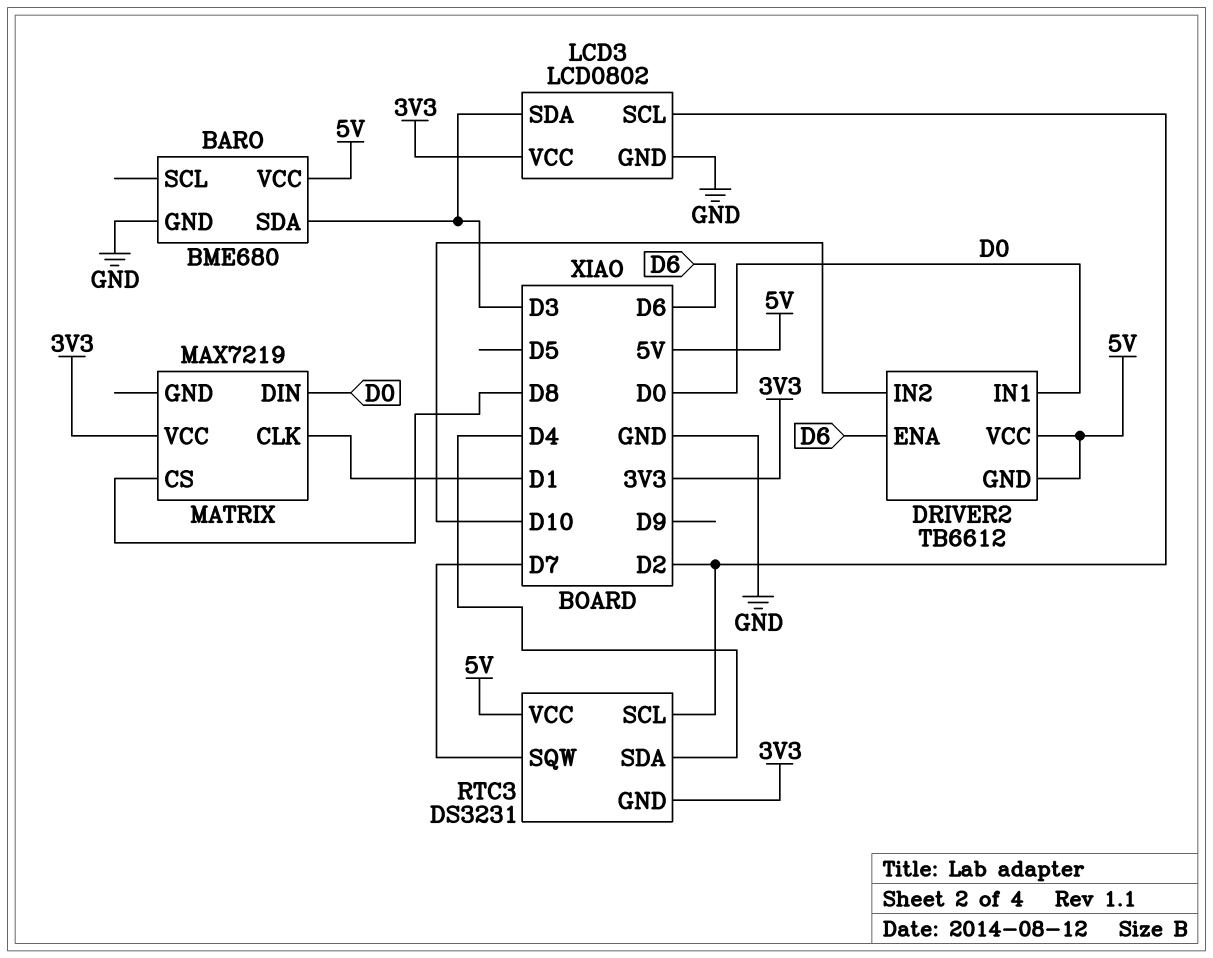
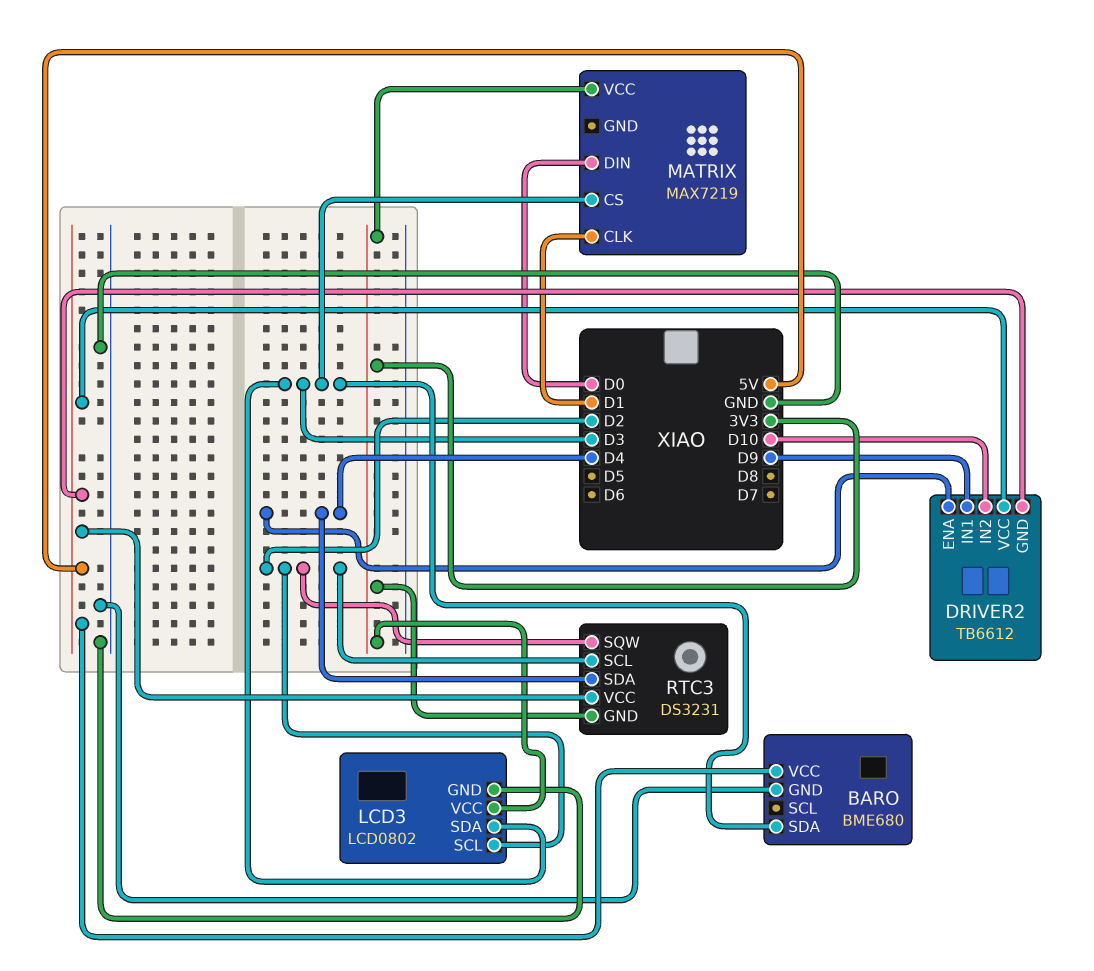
DRIVER2 pin ENA: D6 -> D4
DRIVER2 pin IN1: D0 -> D9
MATRIX pin CS: D8 -> D3
RTC3 pin SQW: D7 -> D2

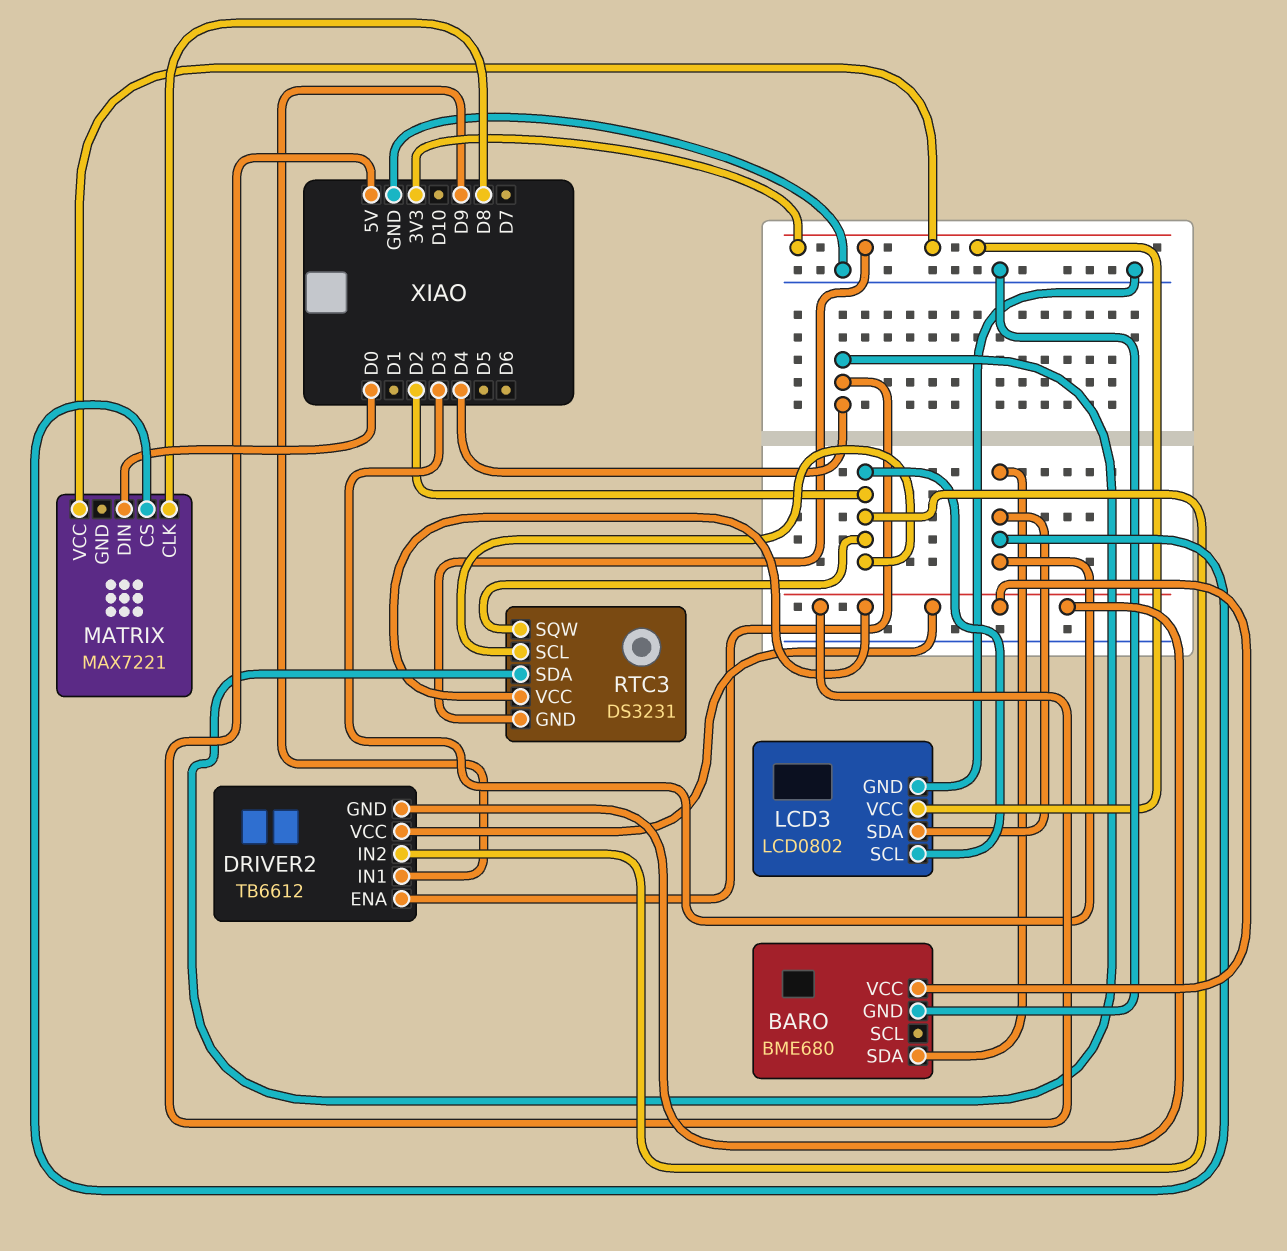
DRIVER2 pin IN2: D10 -> D2
MATRIX: MAX7219 -> MAX7221
MATRIX pin CLK: D1 -> D8

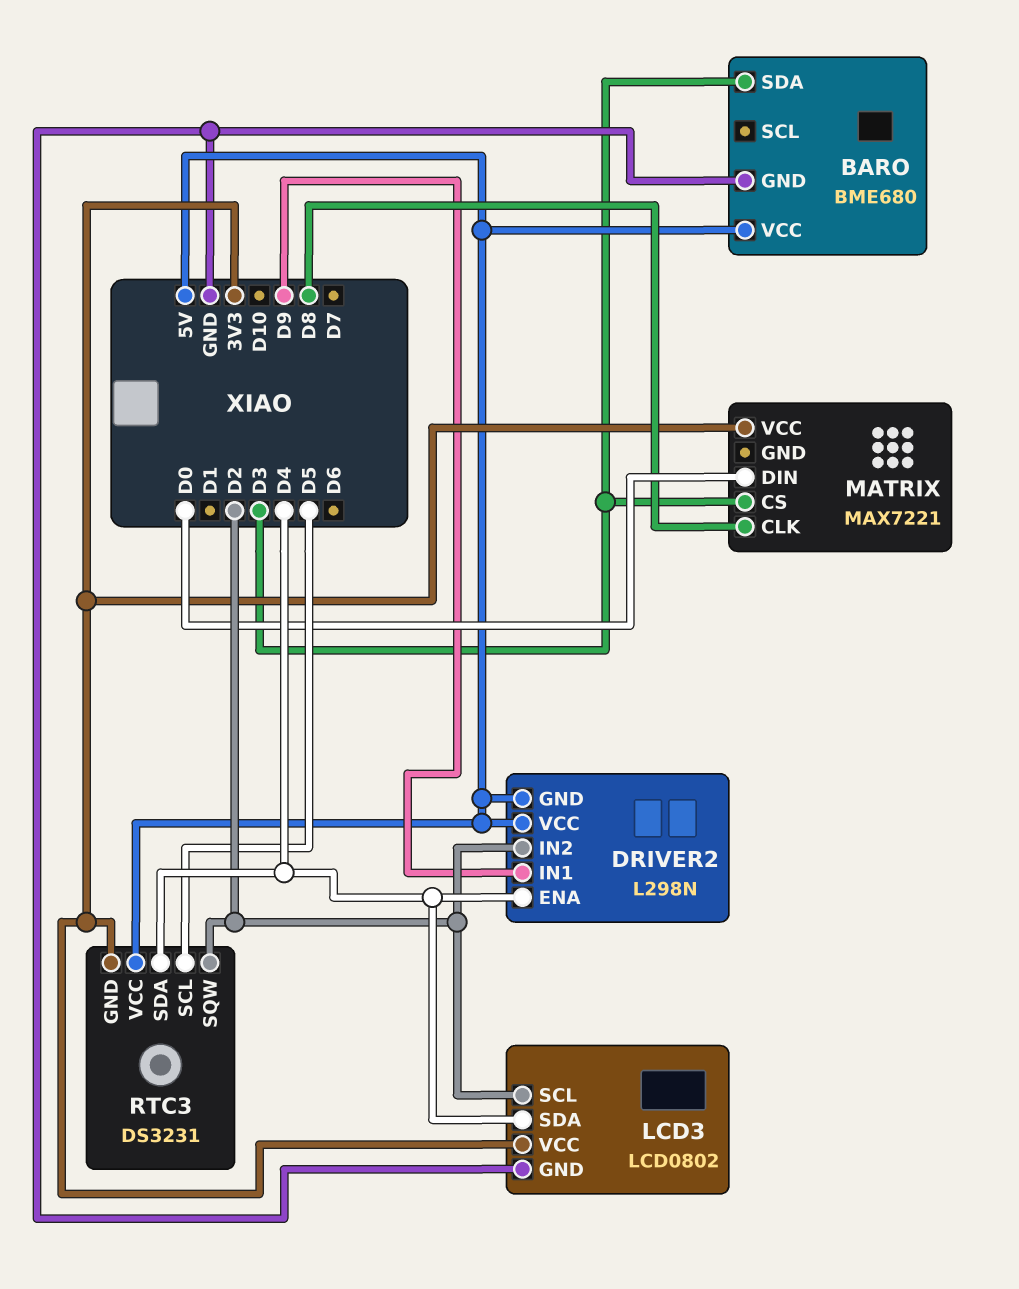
DRIVER2: TB6612 -> L298N
LCD3 pin SDA: D3 -> D4
RTC3 pin SCL: D2 -> D5

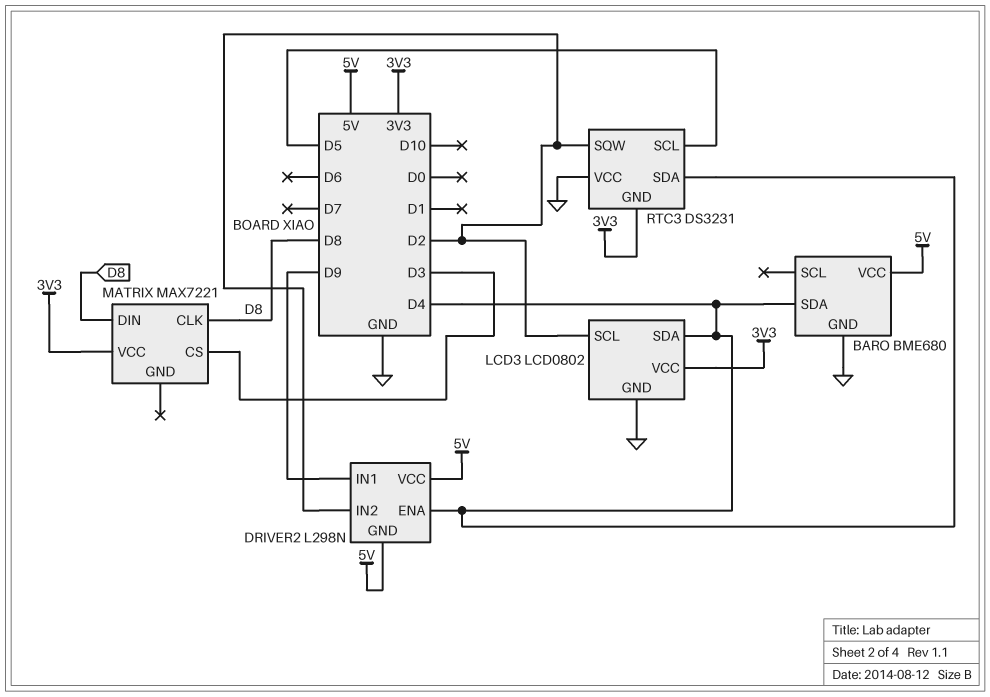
BARO pin SDA: D3 -> D4
MATRIX pin DIN: D0 -> D8
RTC3 pin VCC: 5V -> GND

